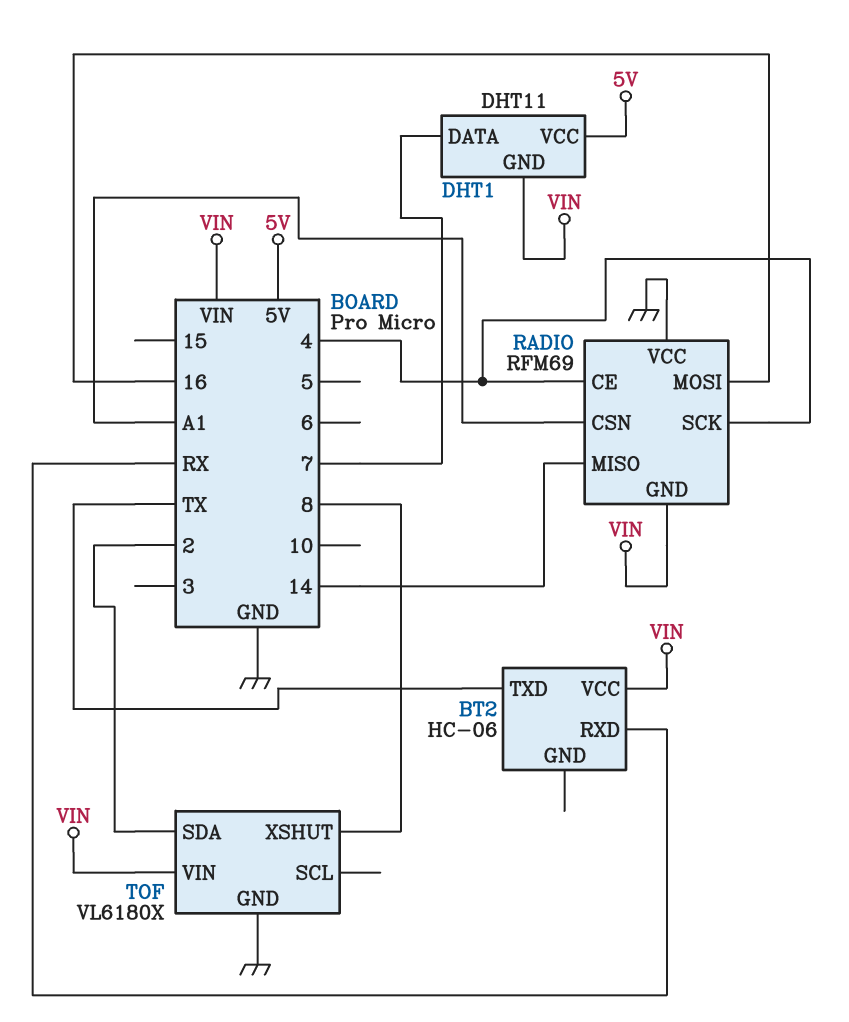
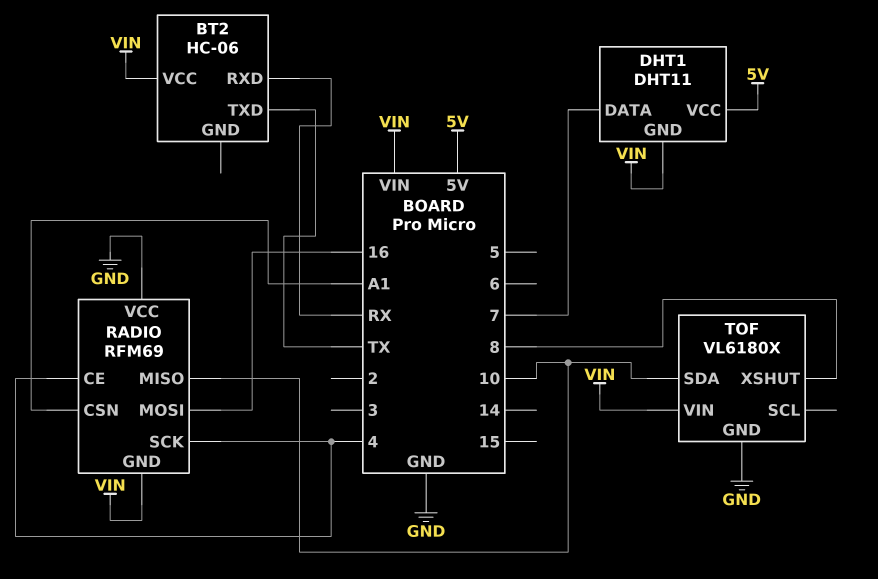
RADIO pin MISO: 14 -> 10
TOF pin SDA: 2 -> 10

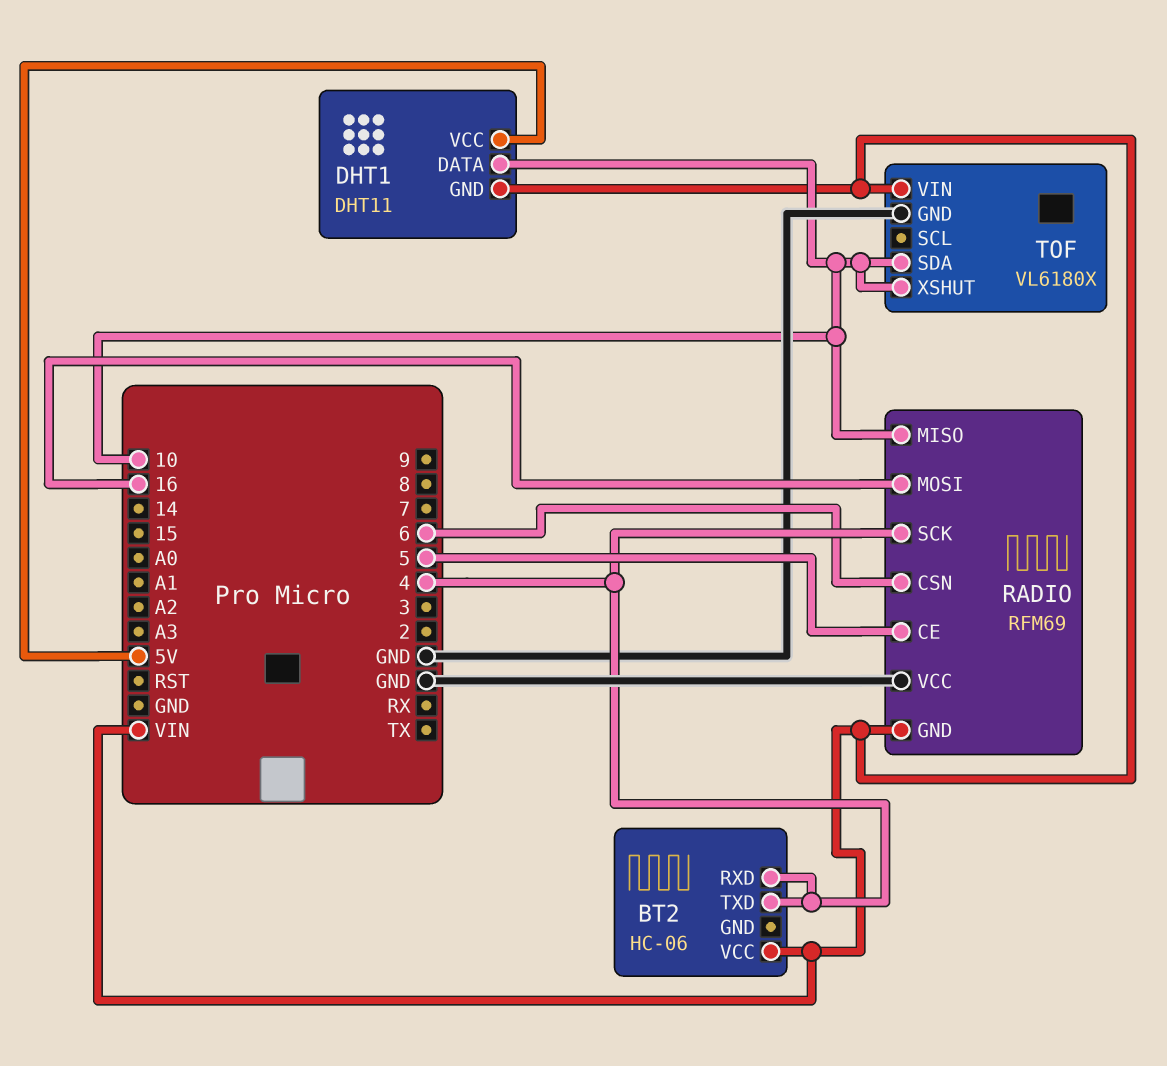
BT2 pin RXD: RX -> 4
BT2 pin TXD: TX -> 4
DHT1 pin DATA: 7 -> 10
RADIO pin CE: 4 -> 5
RADIO pin CSN: A1 -> 6
TOF pin XSHUT: 8 -> 10

